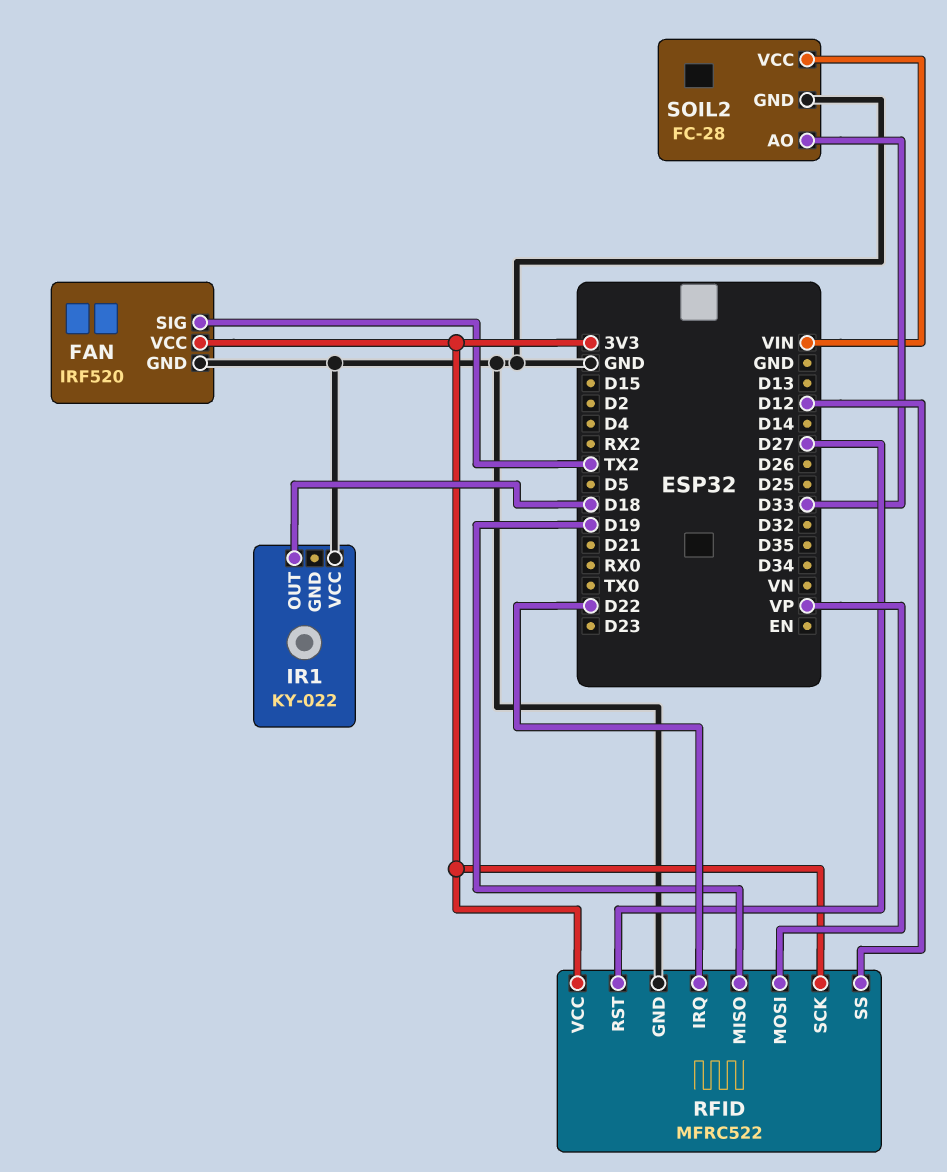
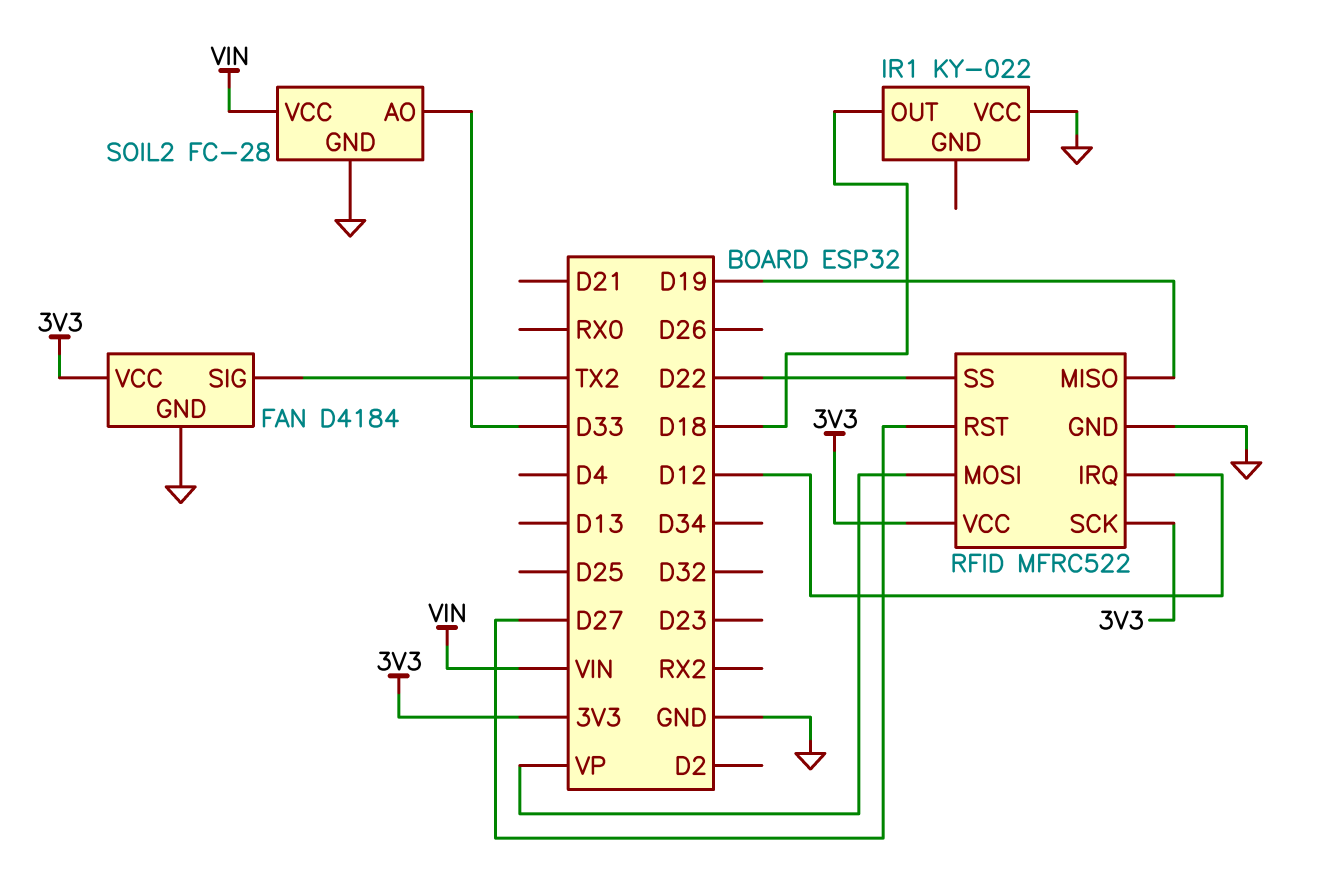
FAN: IRF520 -> D4184
RFID pin IRQ: D22 -> D12
RFID pin SS: D12 -> D22

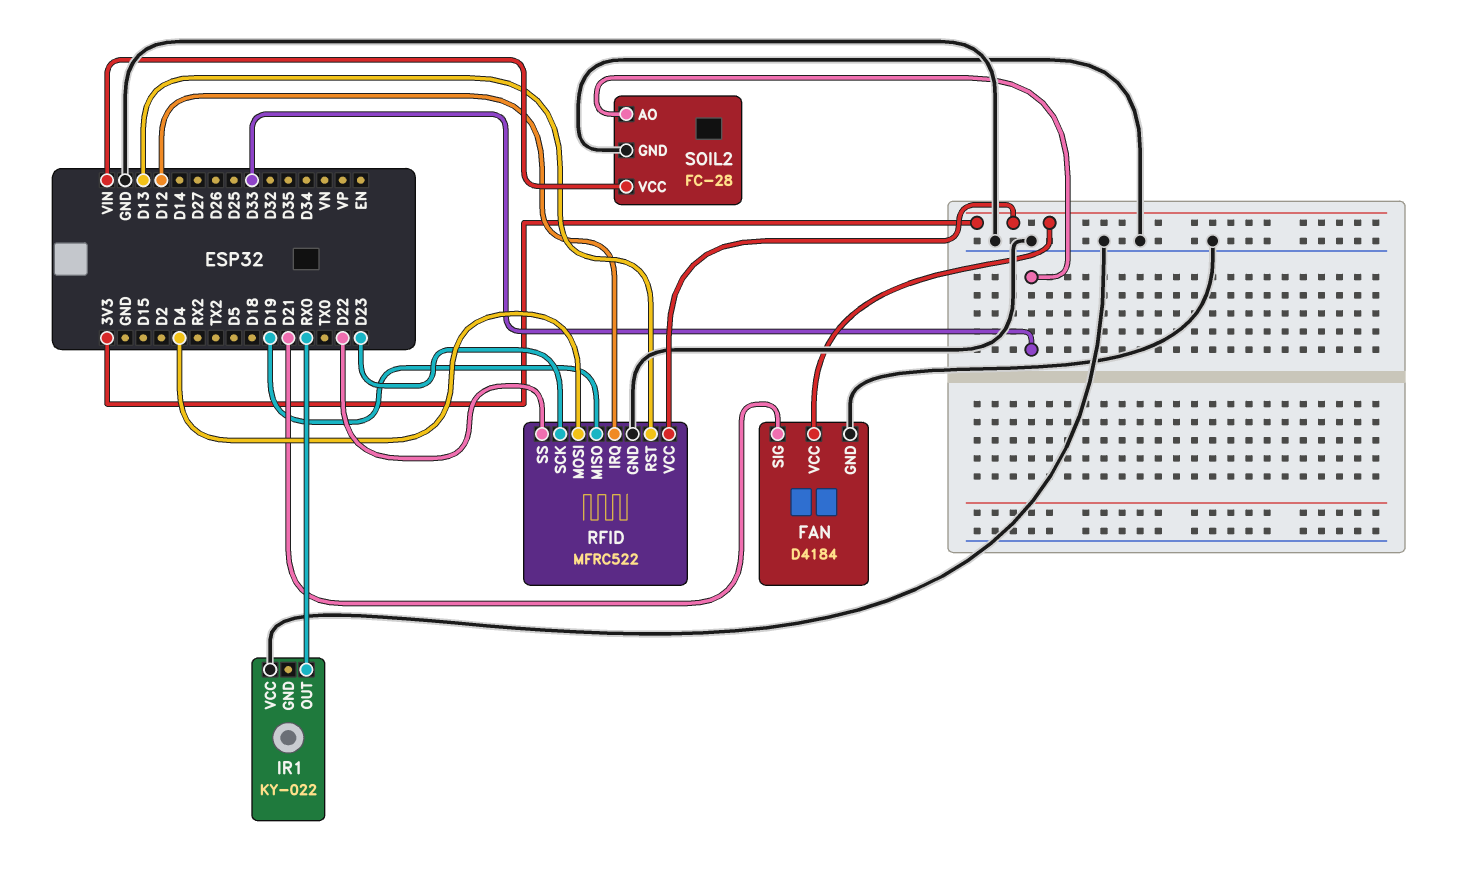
FAN pin SIG: TX2 -> D21
IR1 pin OUT: D18 -> RX0
RFID pin MOSI: VP -> D4
RFID pin RST: D27 -> D13
RFID pin SCK: 3V3 -> D23

